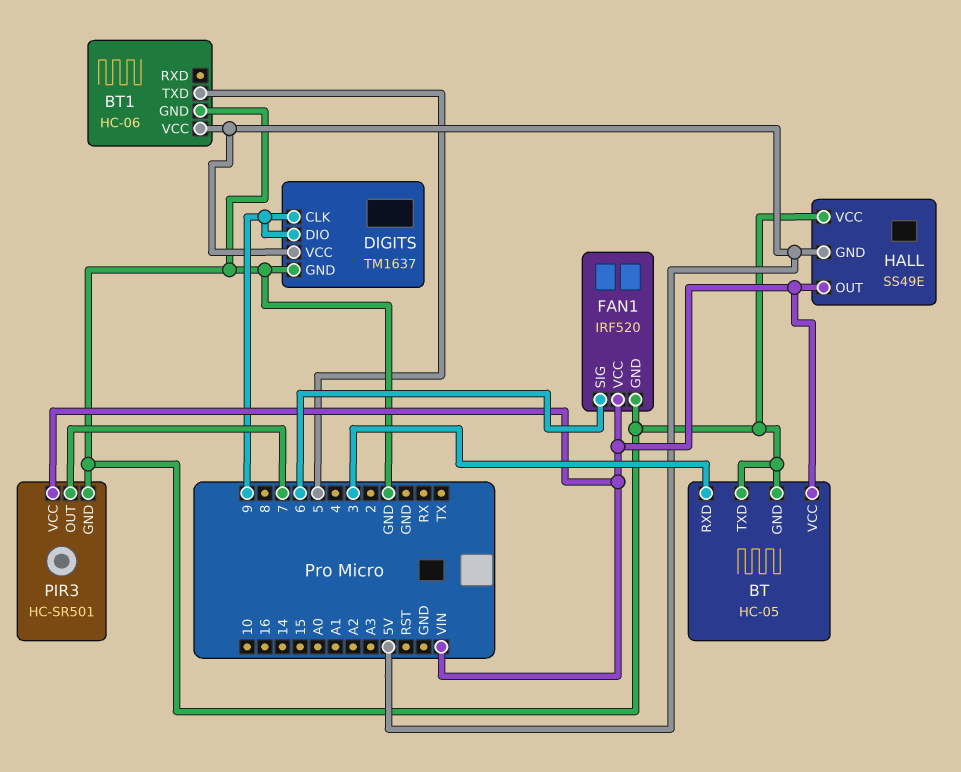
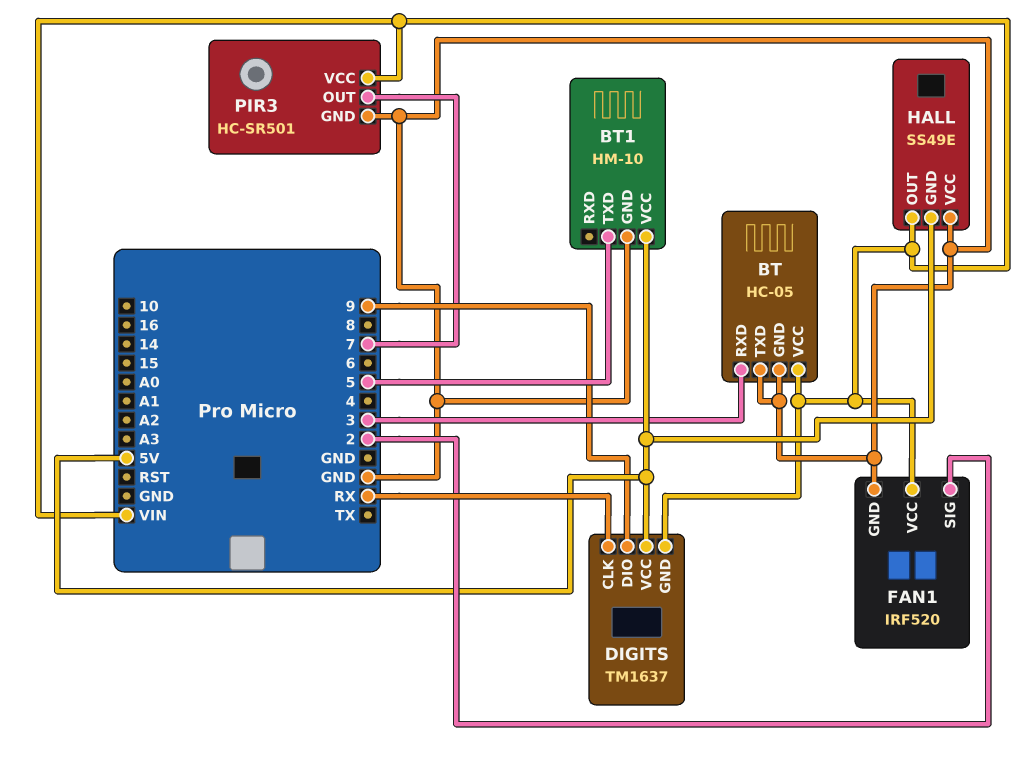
BT1: HC-06 -> HM-10
DIGITS pin CLK: 9 -> RX
DIGITS pin GND: GND -> VIN
FAN1 pin SIG: 6 -> 2

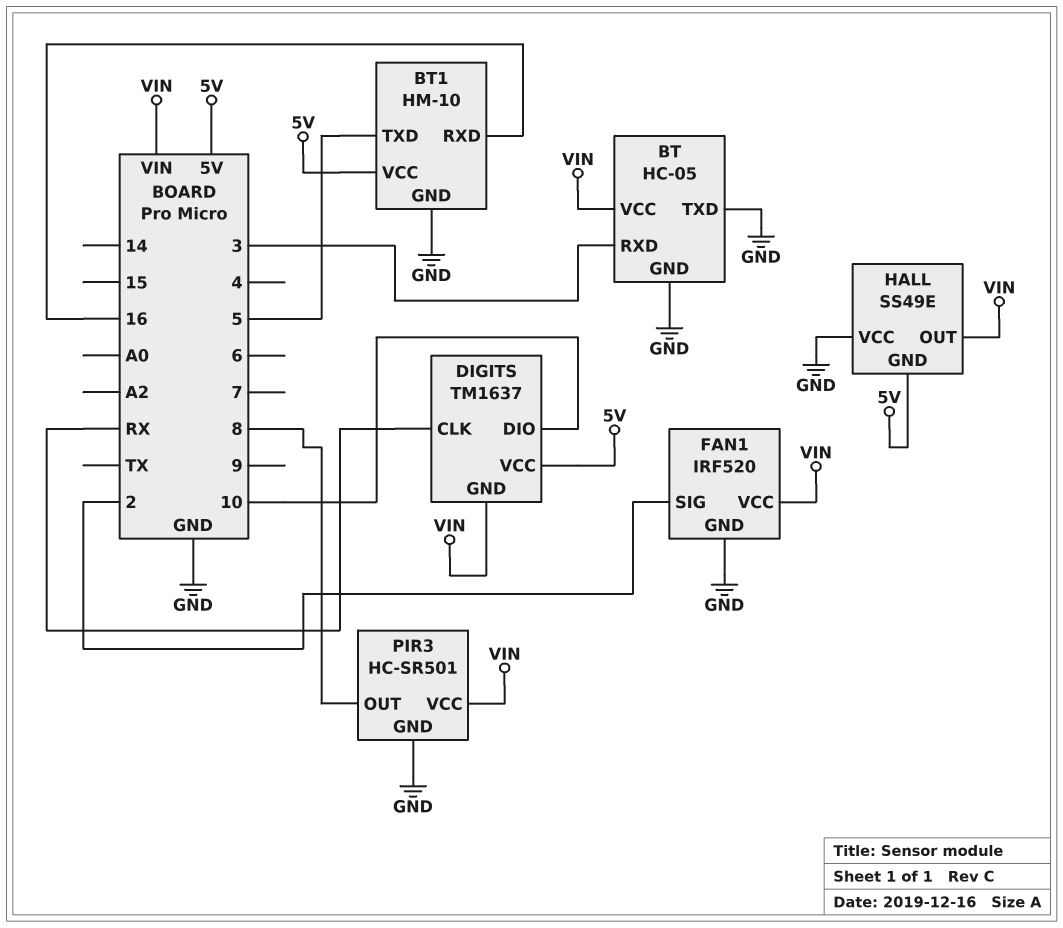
BT1 pin RXD: none -> 16
DIGITS pin DIO: 9 -> 10
PIR3 pin OUT: 7 -> 8

